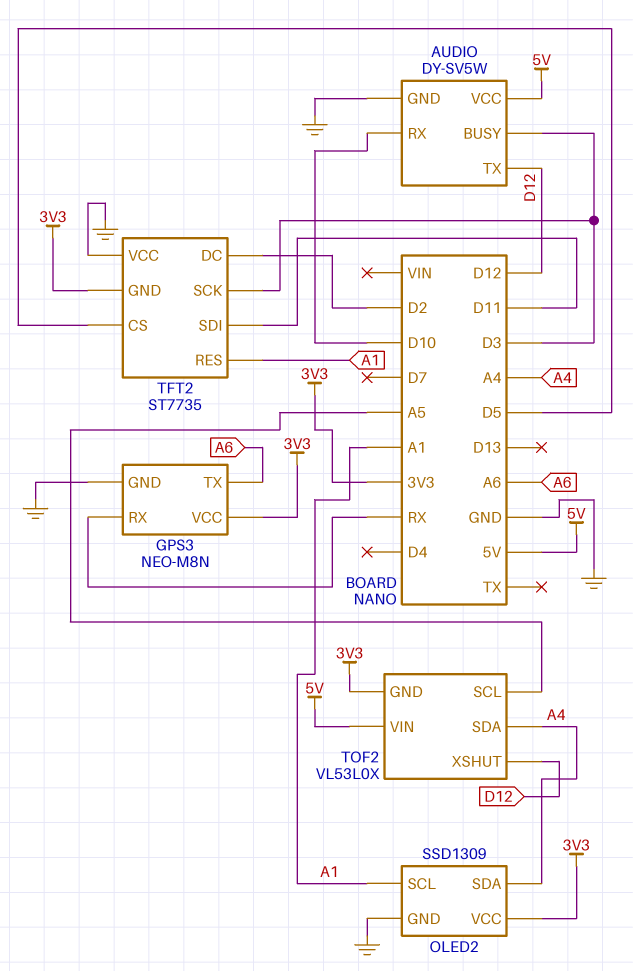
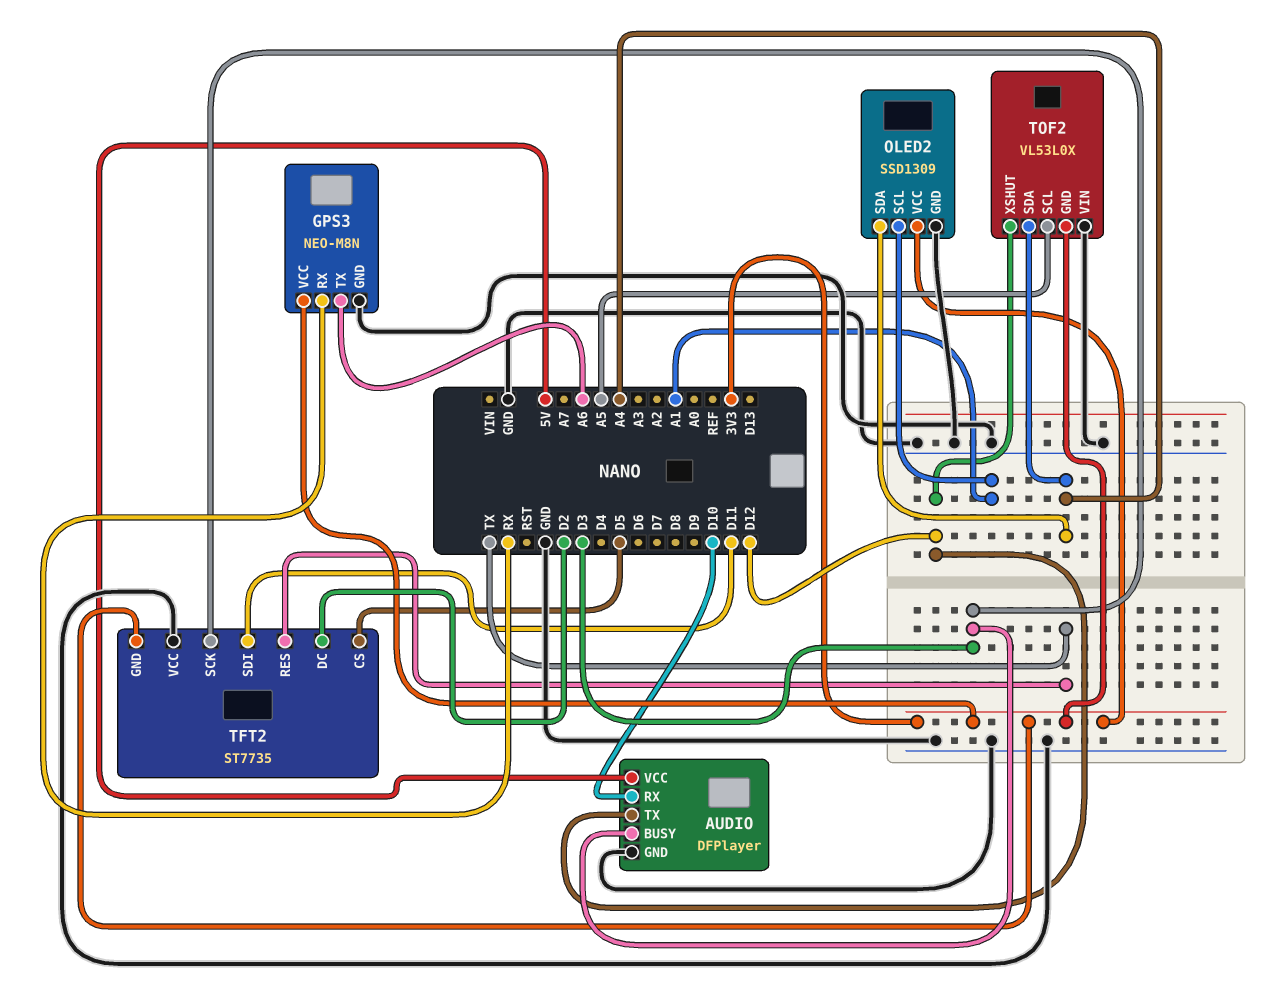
AUDIO: DY-SV5W -> DFPlayer
TFT2 pin RES: A1 -> TX
TOF2 pin VIN: 5V -> GND

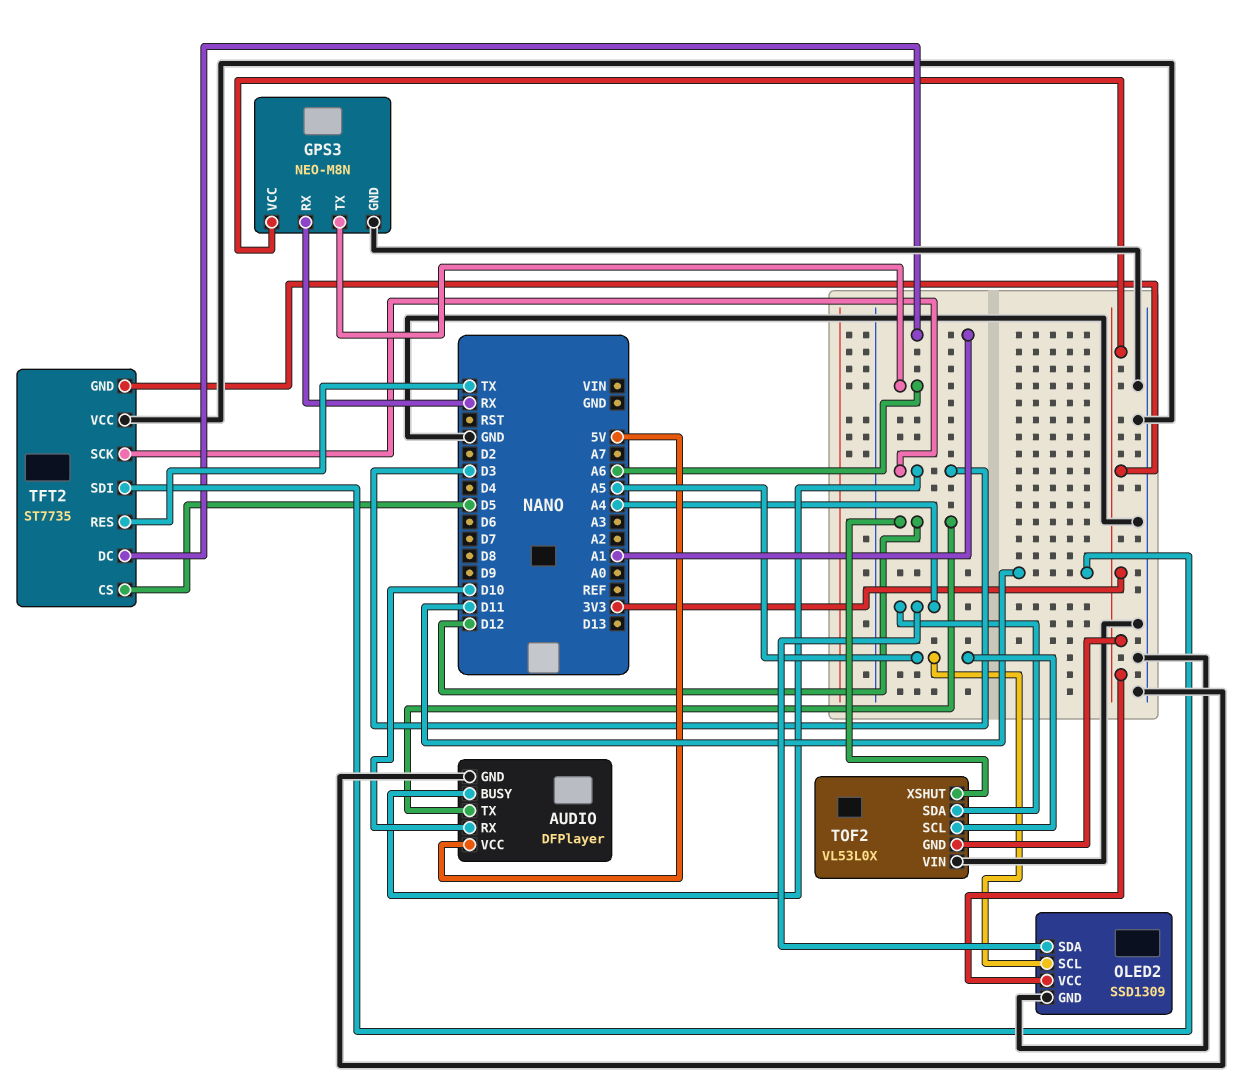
OLED2 pin SCL: A1 -> A5
TFT2 pin DC: D2 -> A1

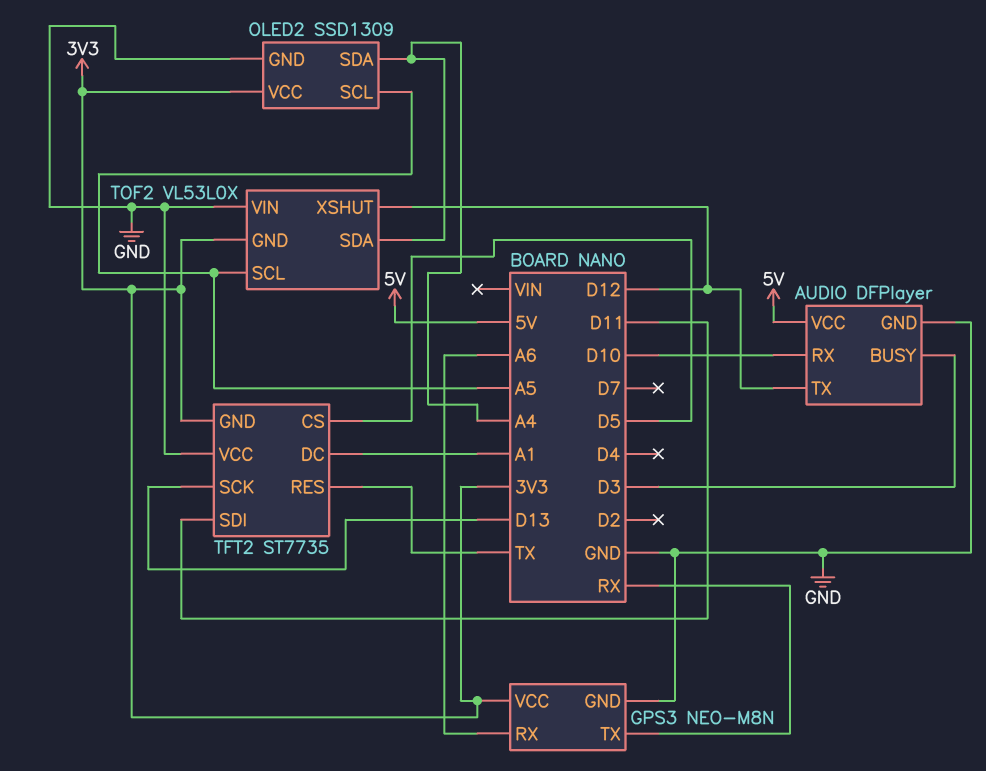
GPS3 pin RX: RX -> A6
GPS3 pin TX: A6 -> RX
TFT2 pin SCK: D3 -> D13

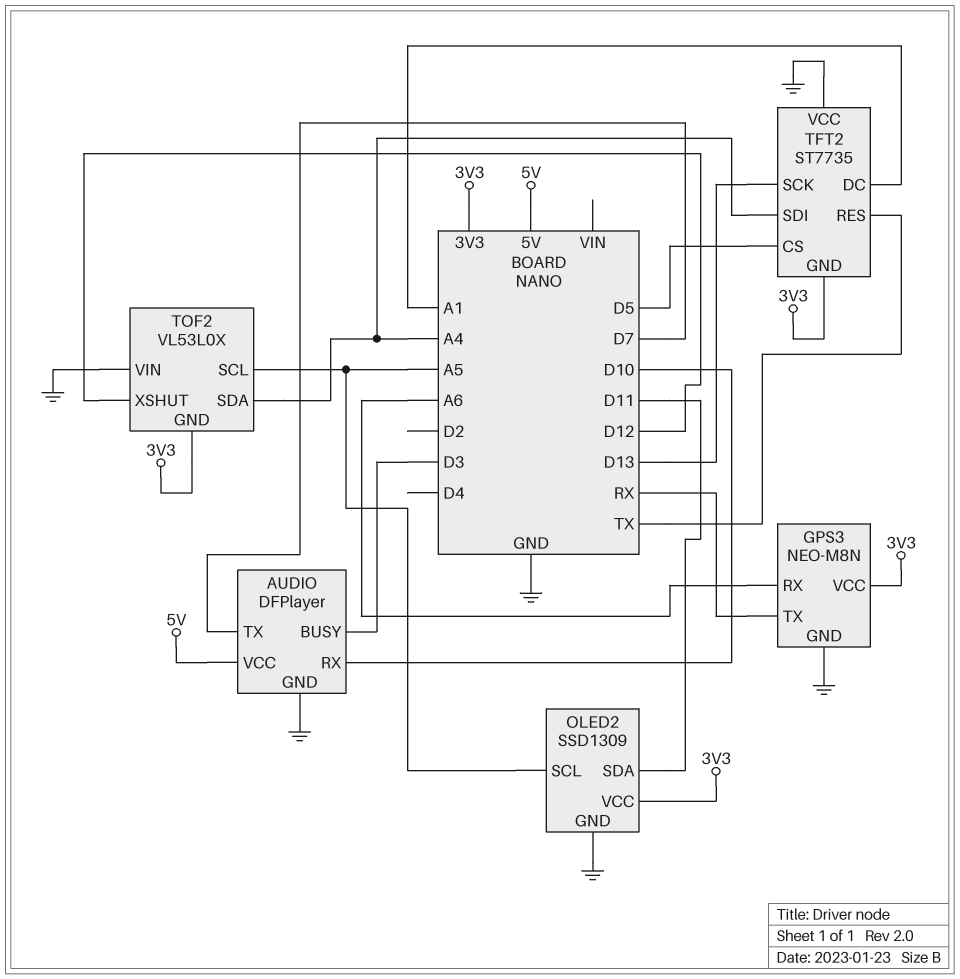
AUDIO pin TX: D12 -> D7
OLED2 pin SDA: A4 -> D11
TFT2 pin SDI: D11 -> A4

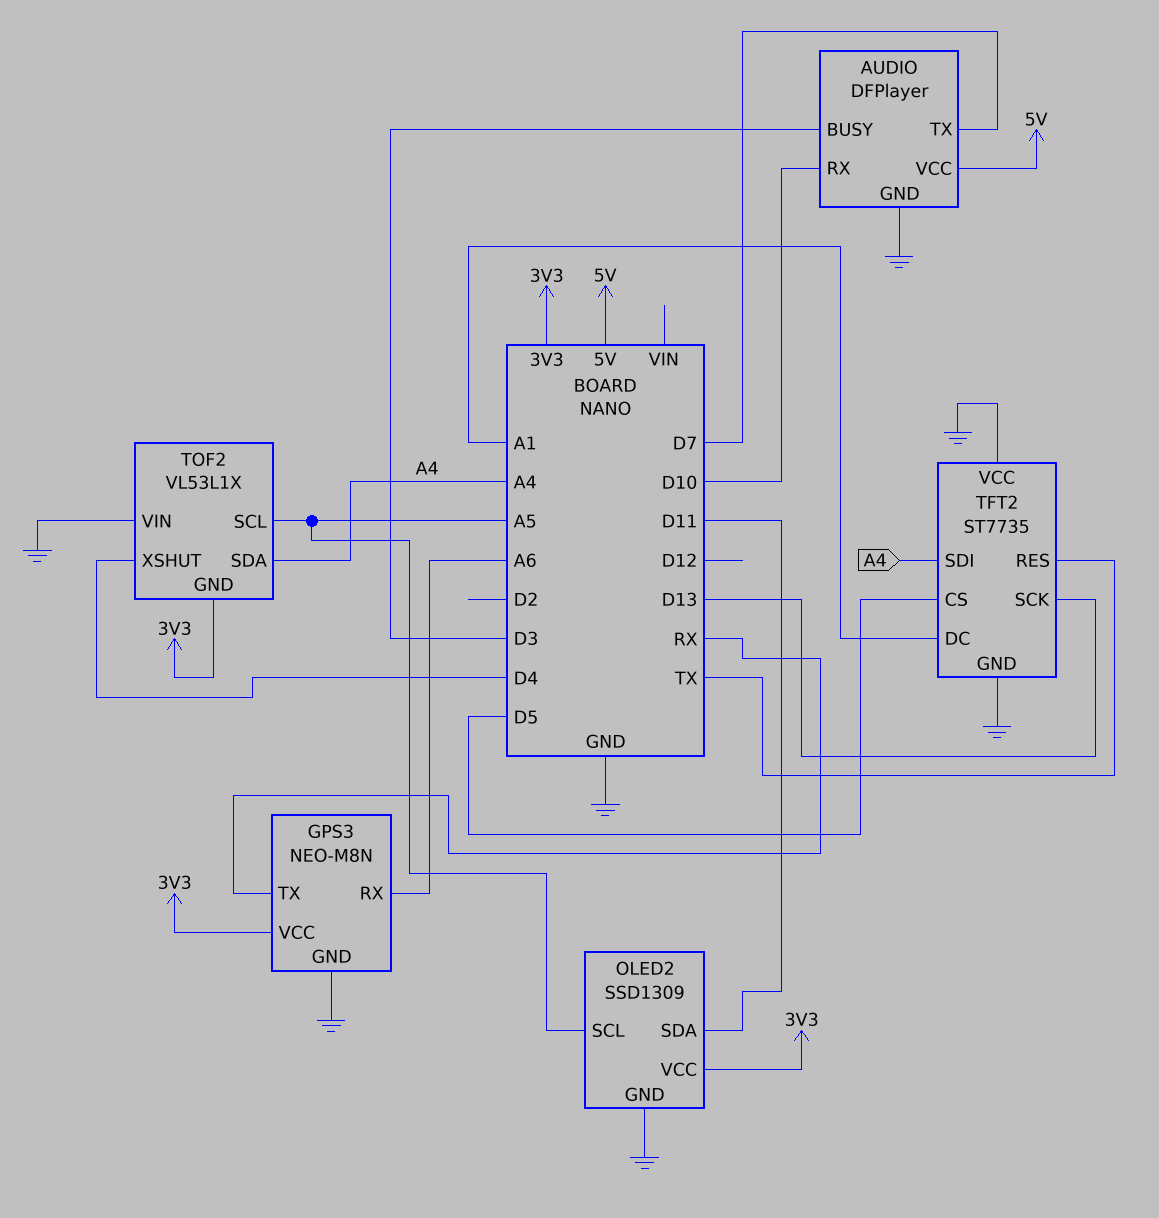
TFT2 pin GND: 3V3 -> GND
TOF2: VL53L0X -> VL53L1X
TOF2 pin XSHUT: D12 -> D4

